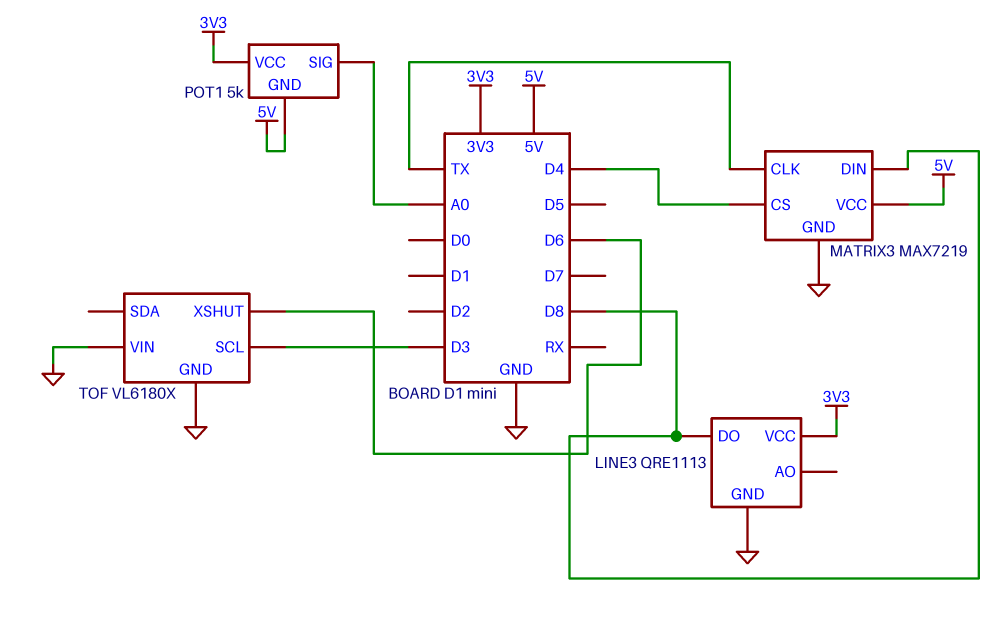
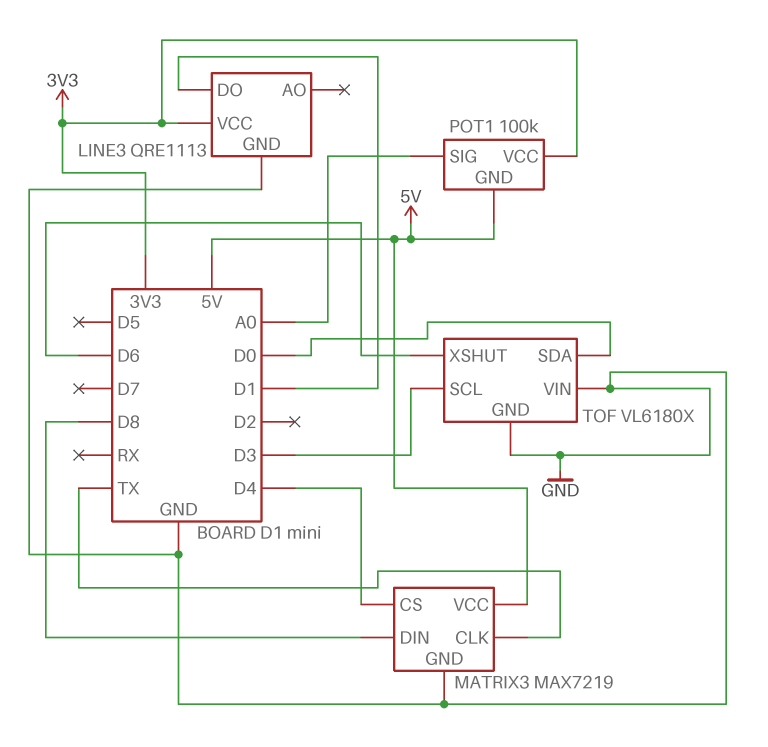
LINE3 pin DO: D8 -> D1
POT1: 5k -> 100k
TOF pin SDA: none -> D0

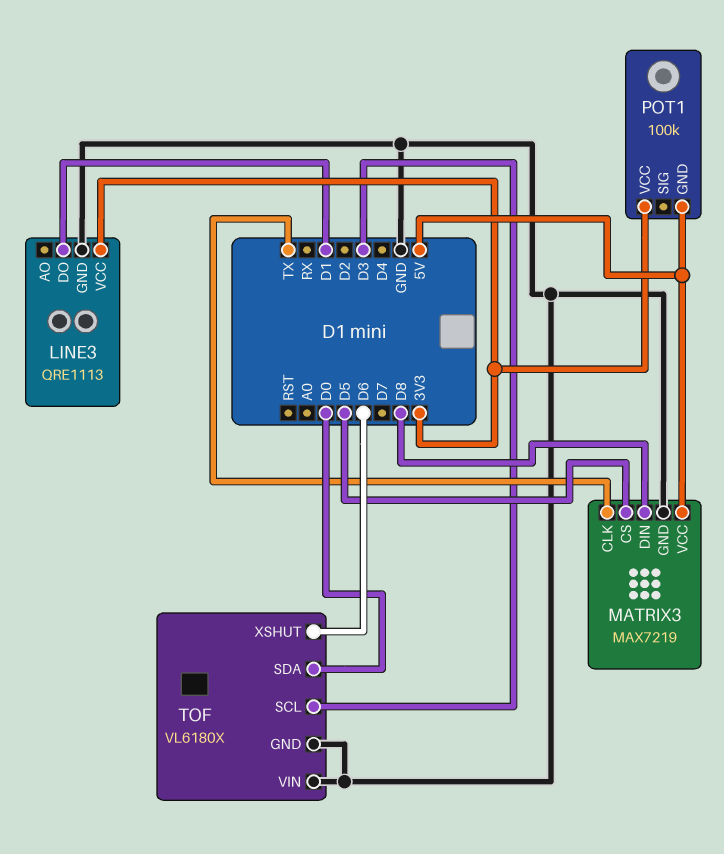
MATRIX3 pin CS: D4 -> D5
POT1 pin SIG: A0 -> none

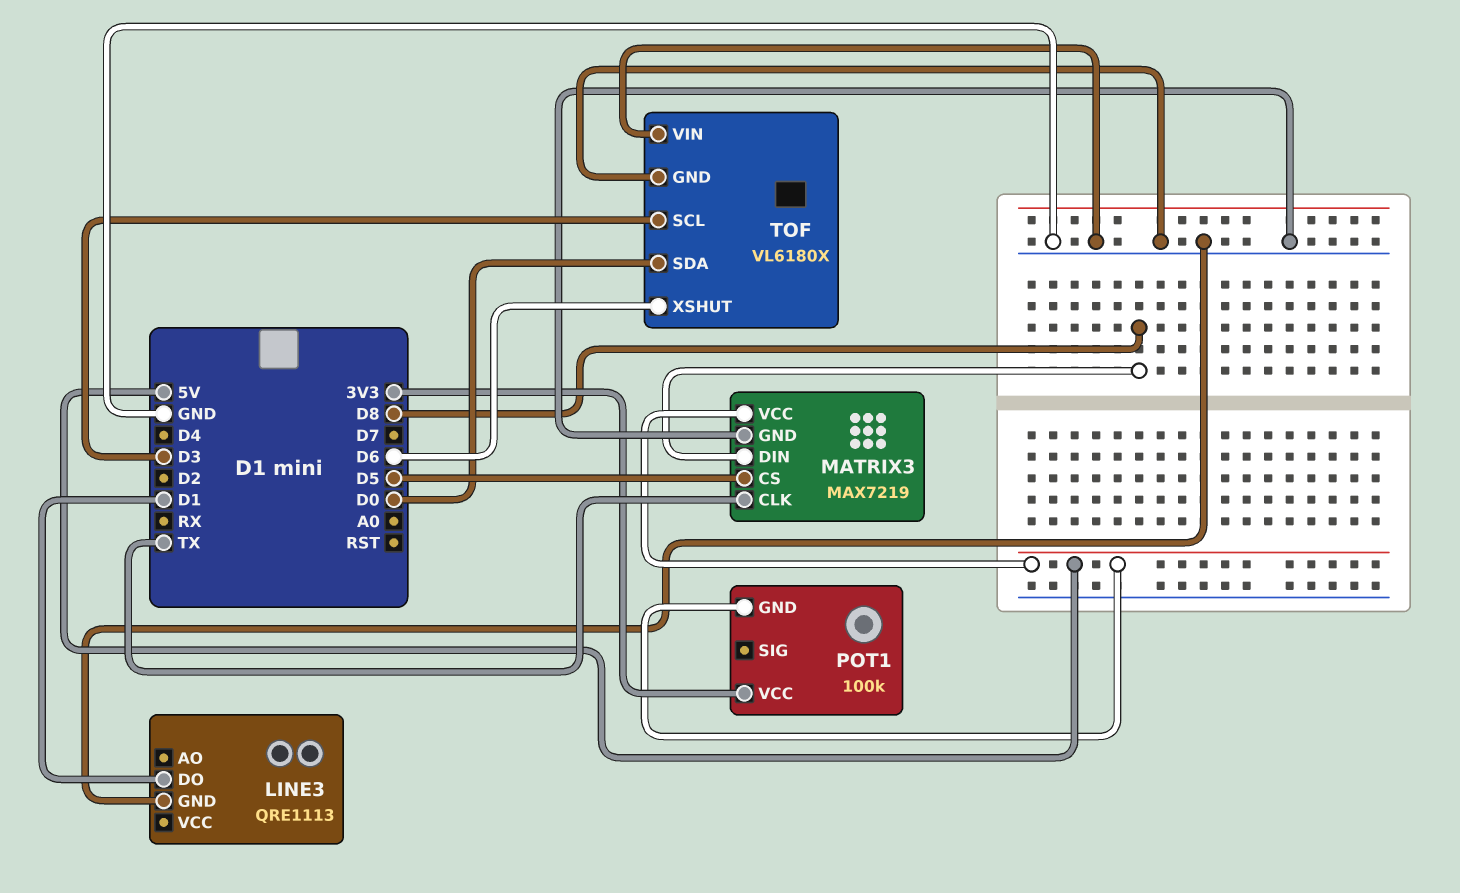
LINE3 pin VCC: 3V3 -> none

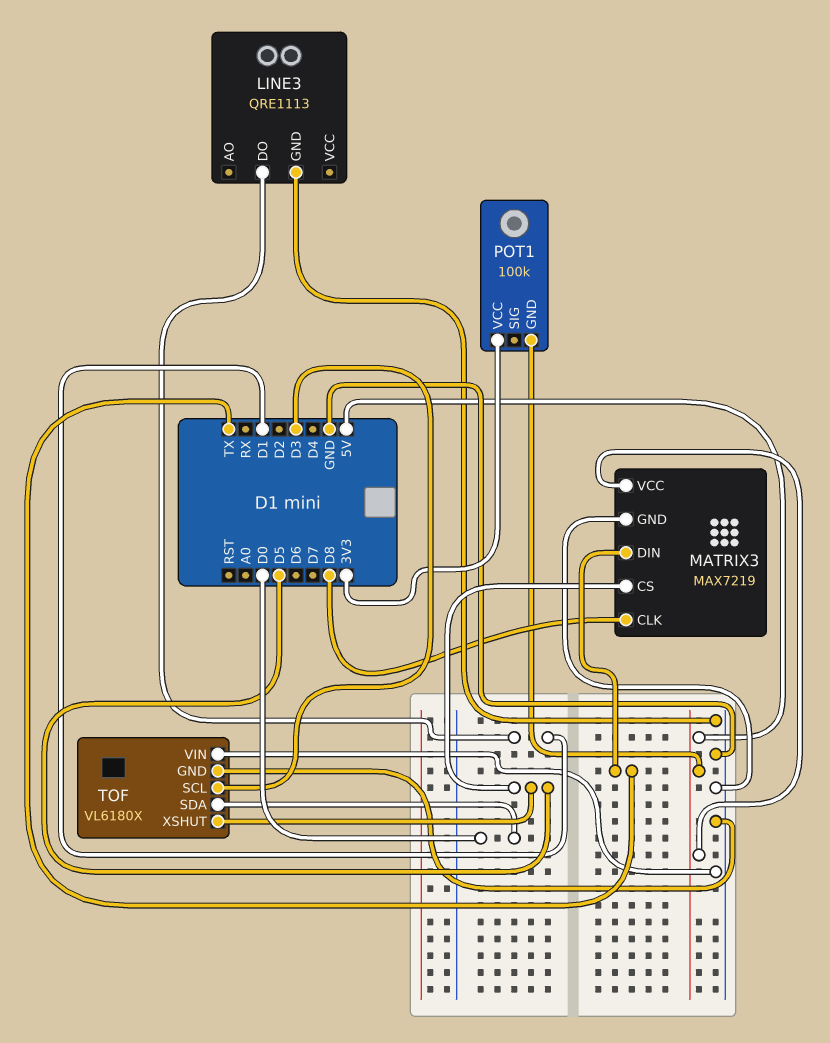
MATRIX3 pin CLK: TX -> D8
MATRIX3 pin DIN: D8 -> TX
TOF pin XSHUT: D6 -> D5

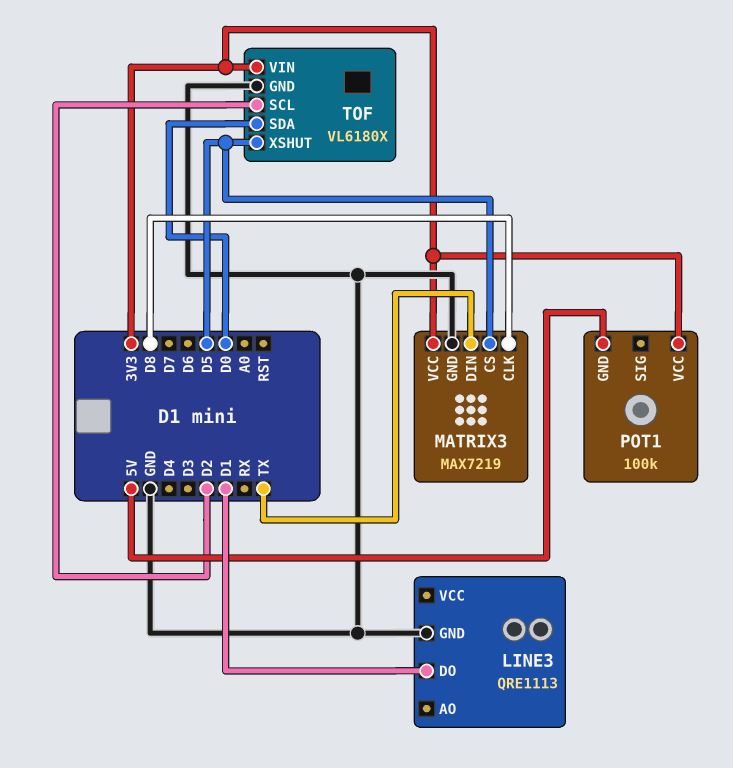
MATRIX3 pin VCC: 5V -> 3V3
TOF pin SCL: D3 -> D2
TOF pin VIN: GND -> 3V3

